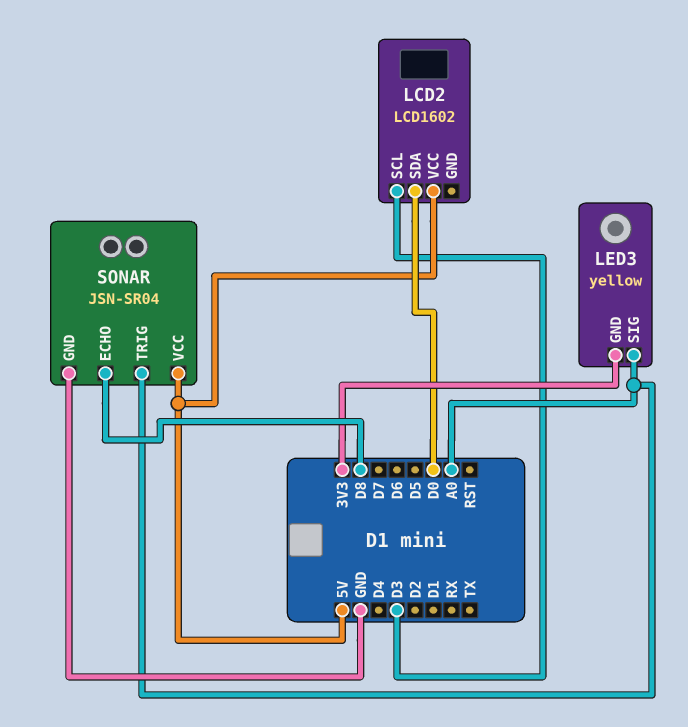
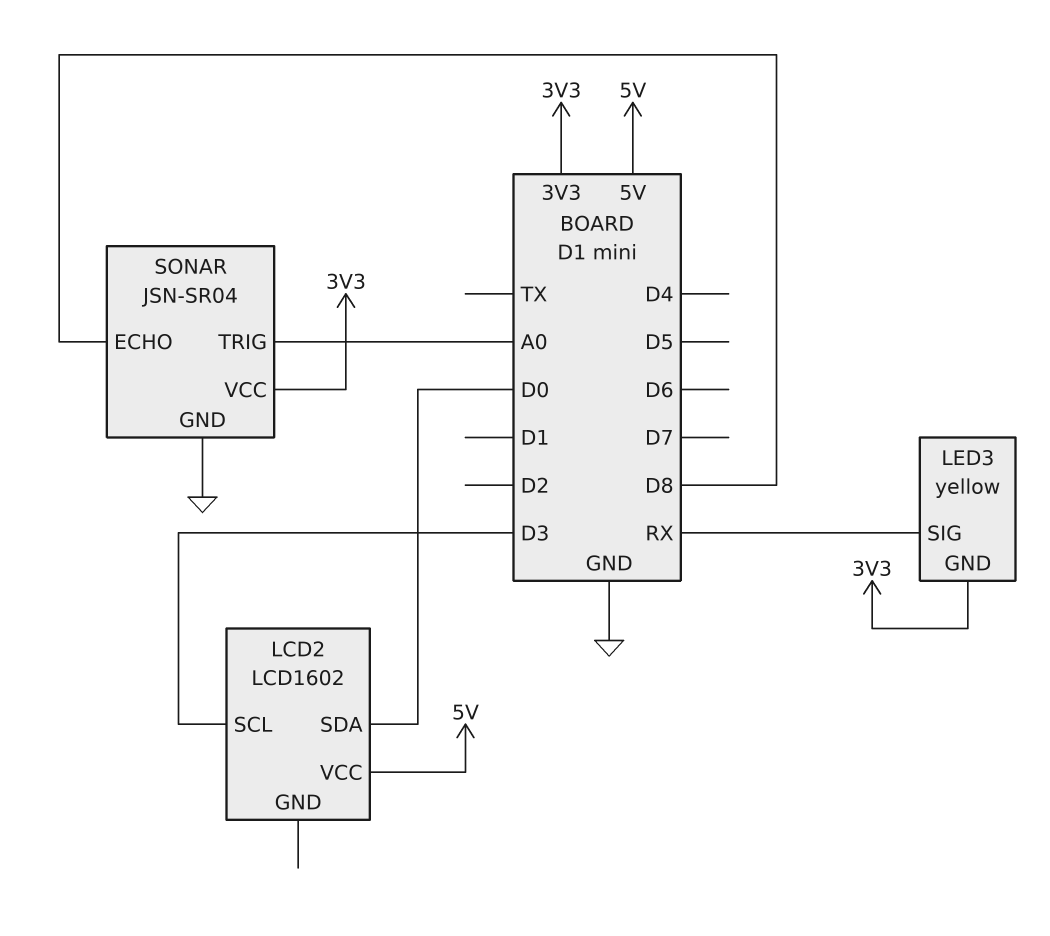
LED3 pin SIG: A0 -> RX
SONAR pin VCC: 5V -> 3V3

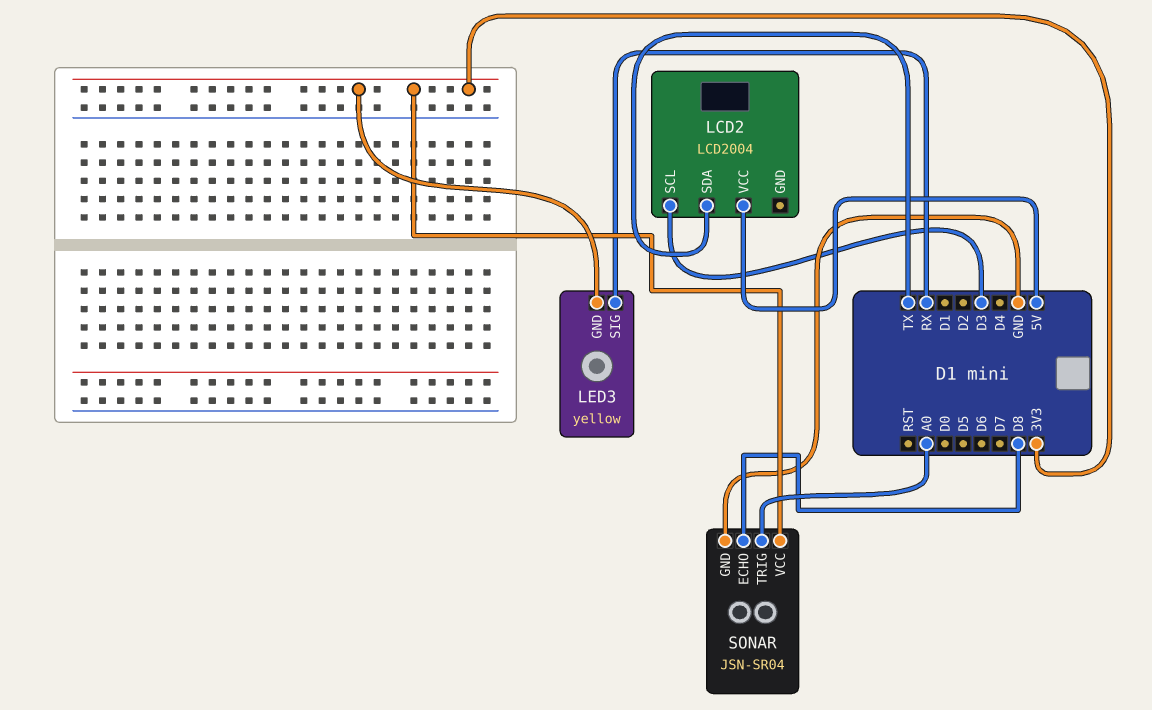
LCD2: LCD1602 -> LCD2004
LCD2 pin SDA: D0 -> TX

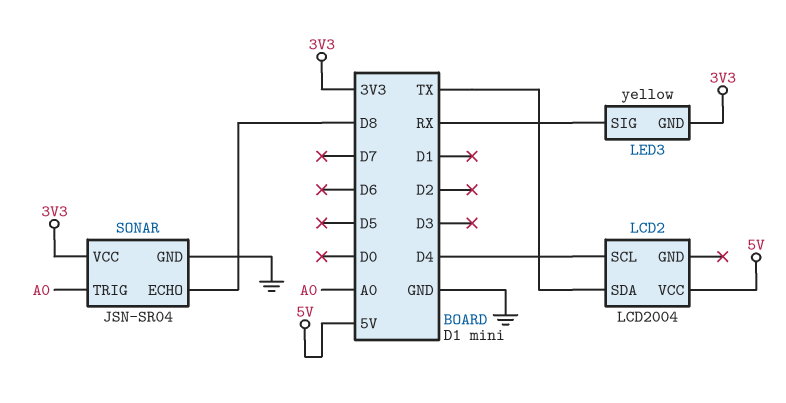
LCD2 pin SCL: D3 -> D4

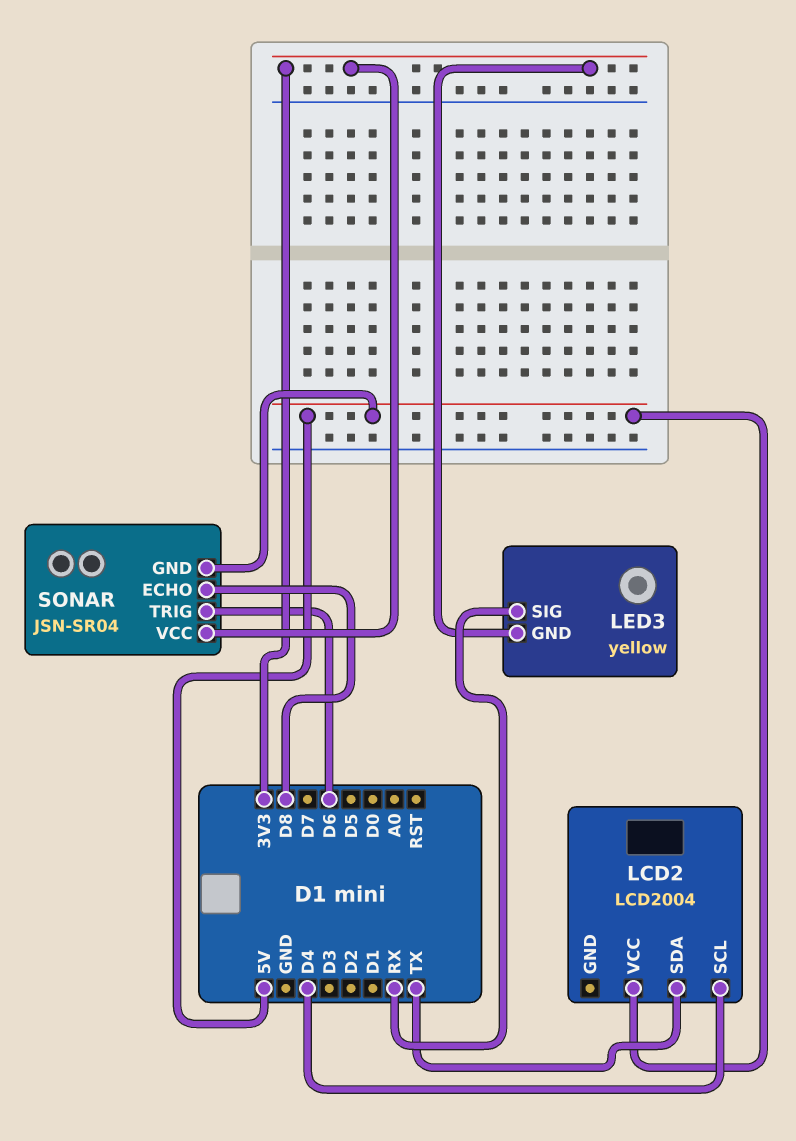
SONAR pin GND: GND -> 5V
SONAR pin TRIG: A0 -> D6

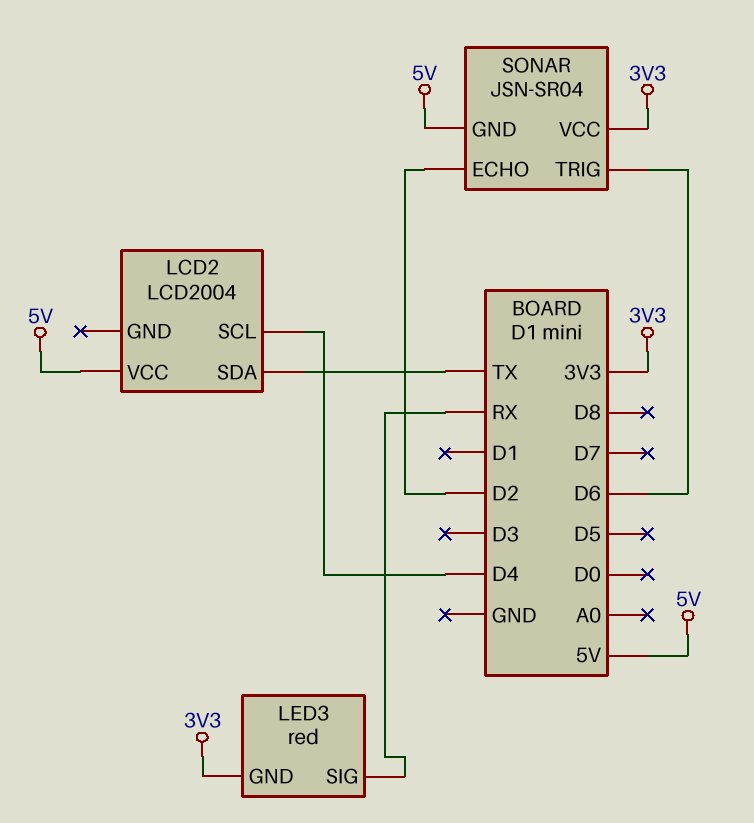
LED3: yellow -> red
SONAR pin ECHO: D8 -> D2

